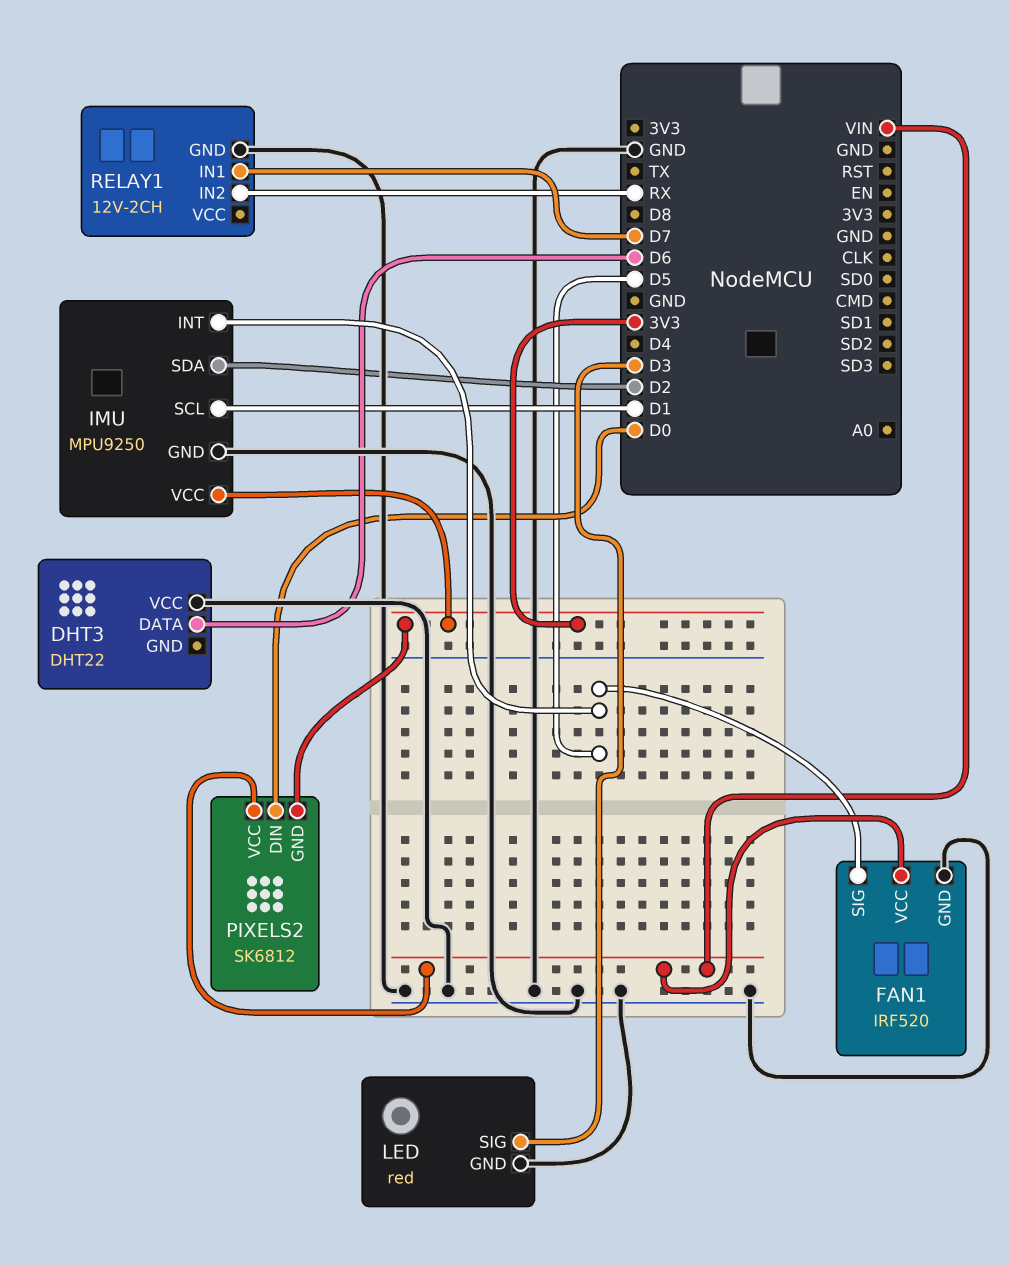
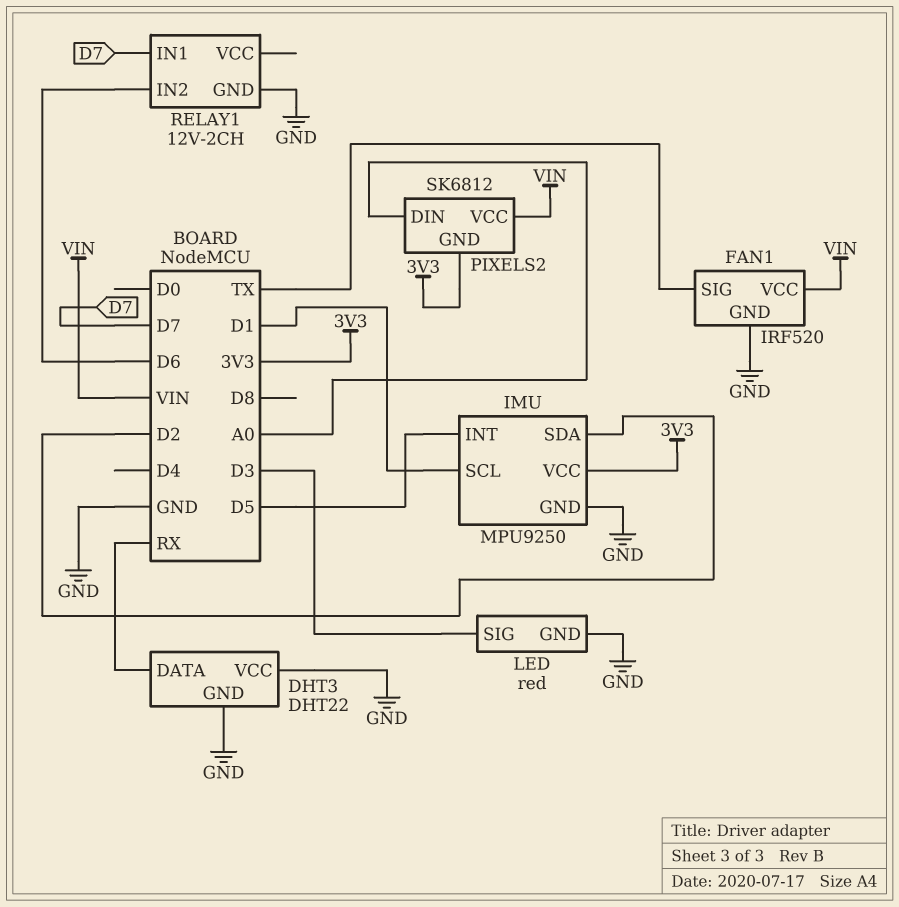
DHT3 pin DATA: D6 -> RX
DHT3 pin GND: none -> GND
FAN1 pin SIG: D5 -> TX
PIXELS2 pin DIN: D0 -> A0
RELAY1 pin IN2: RX -> D6

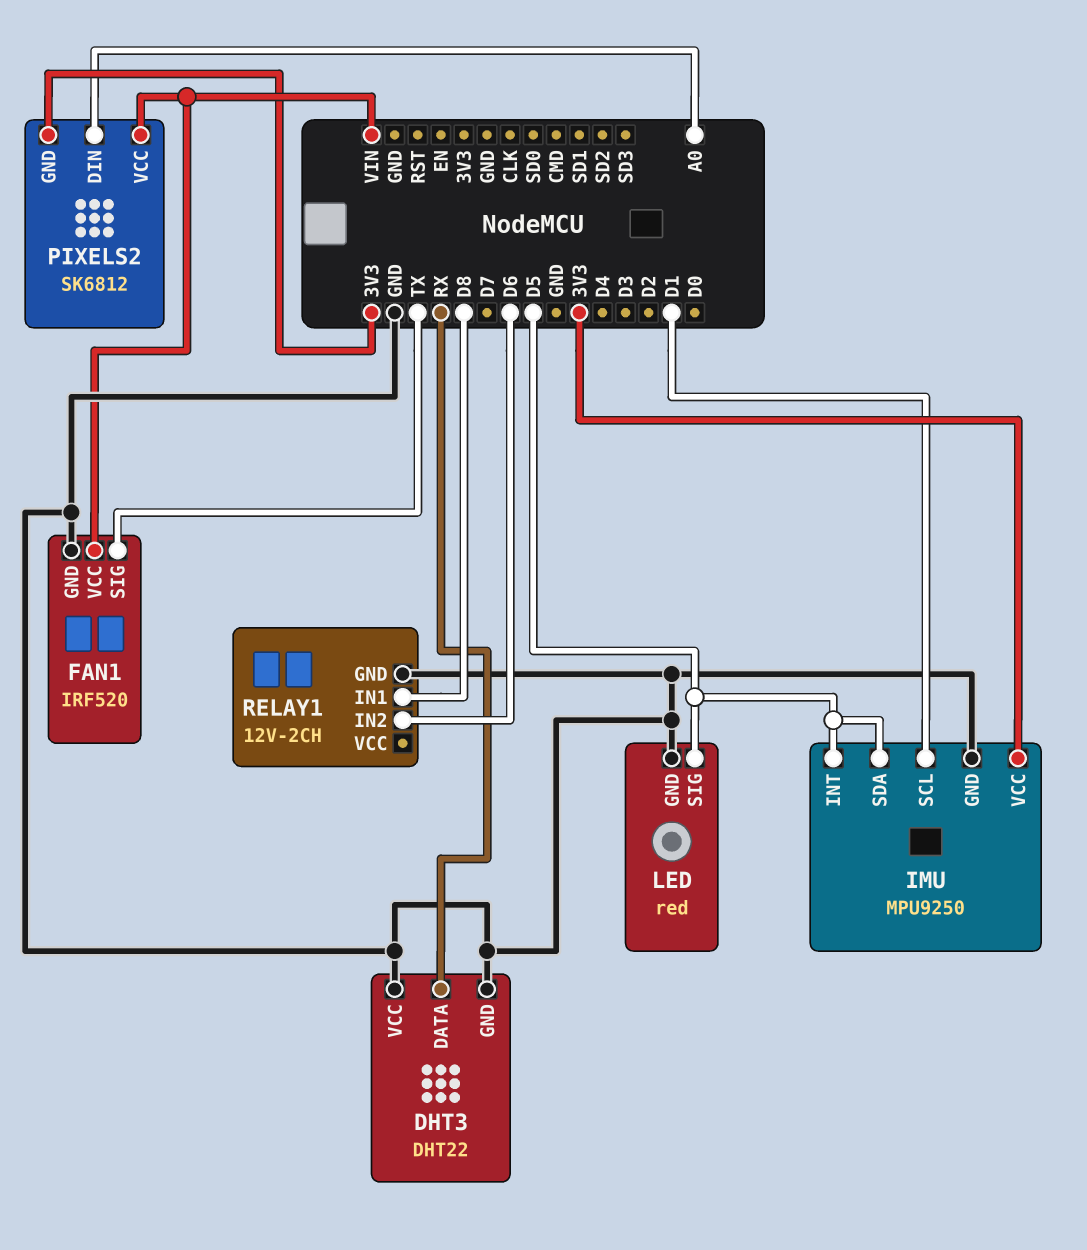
IMU pin SDA: D2 -> D5
LED pin SIG: D3 -> D5
RELAY1 pin IN1: D7 -> D8

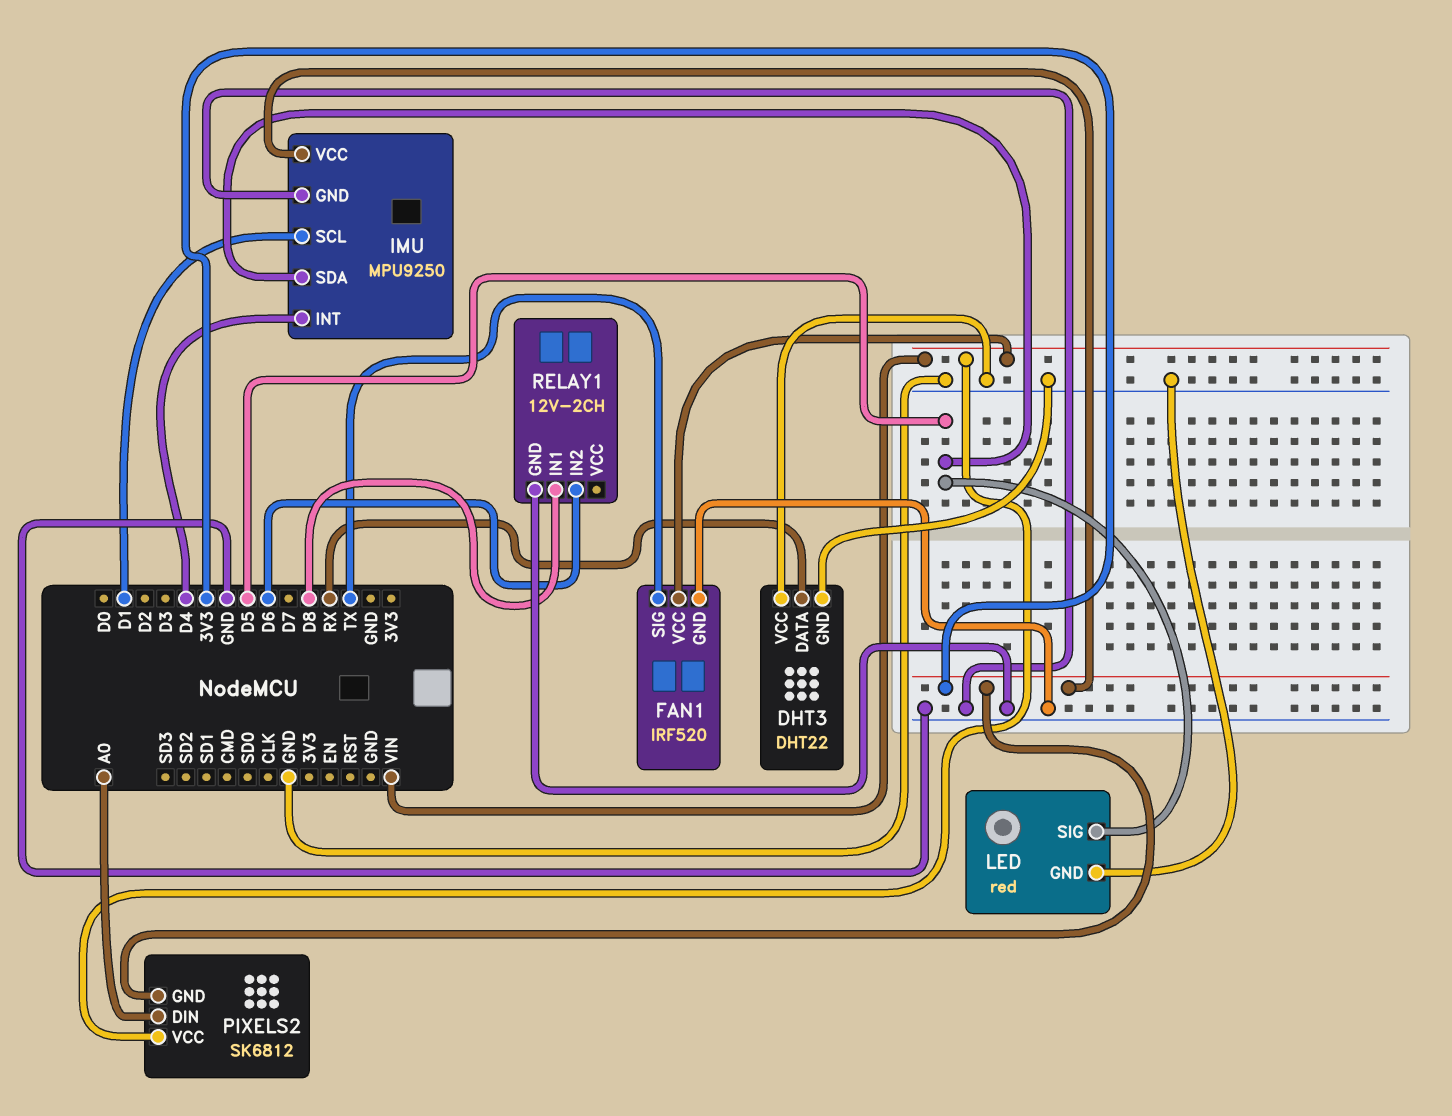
IMU pin INT: D5 -> D4

